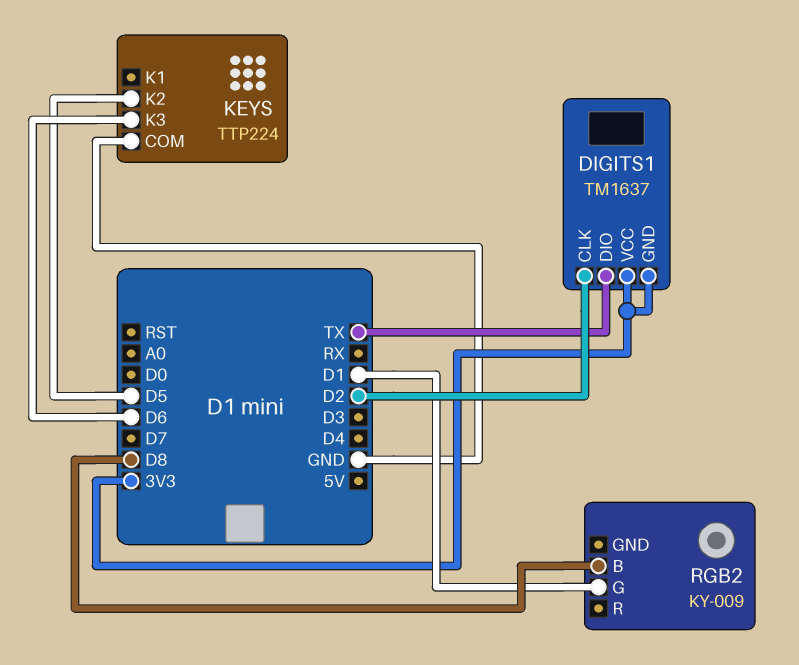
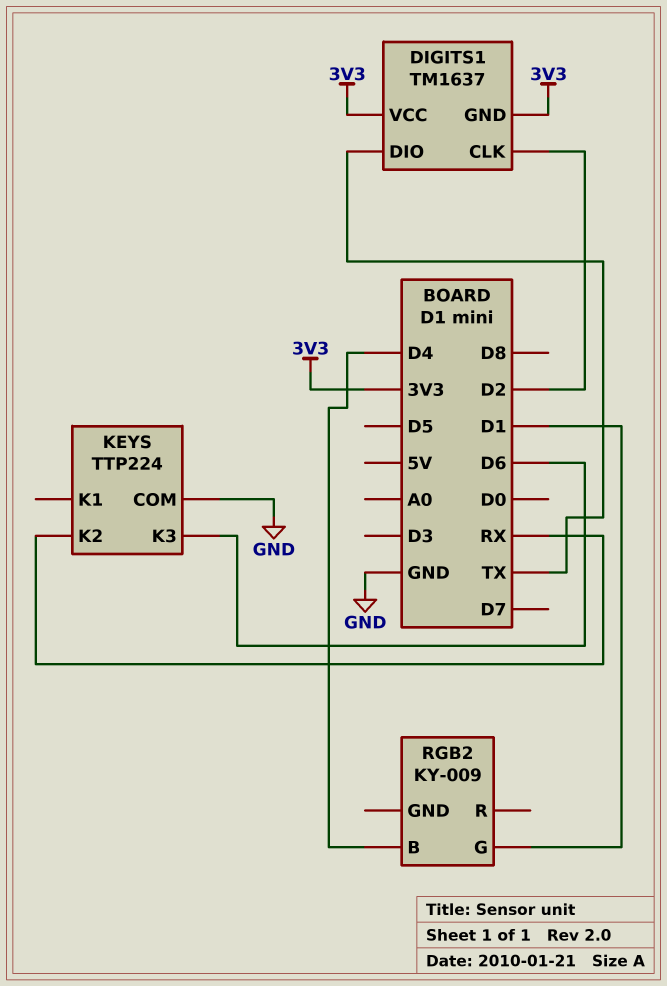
KEYS pin K2: D5 -> RX
RGB2 pin B: D8 -> D4

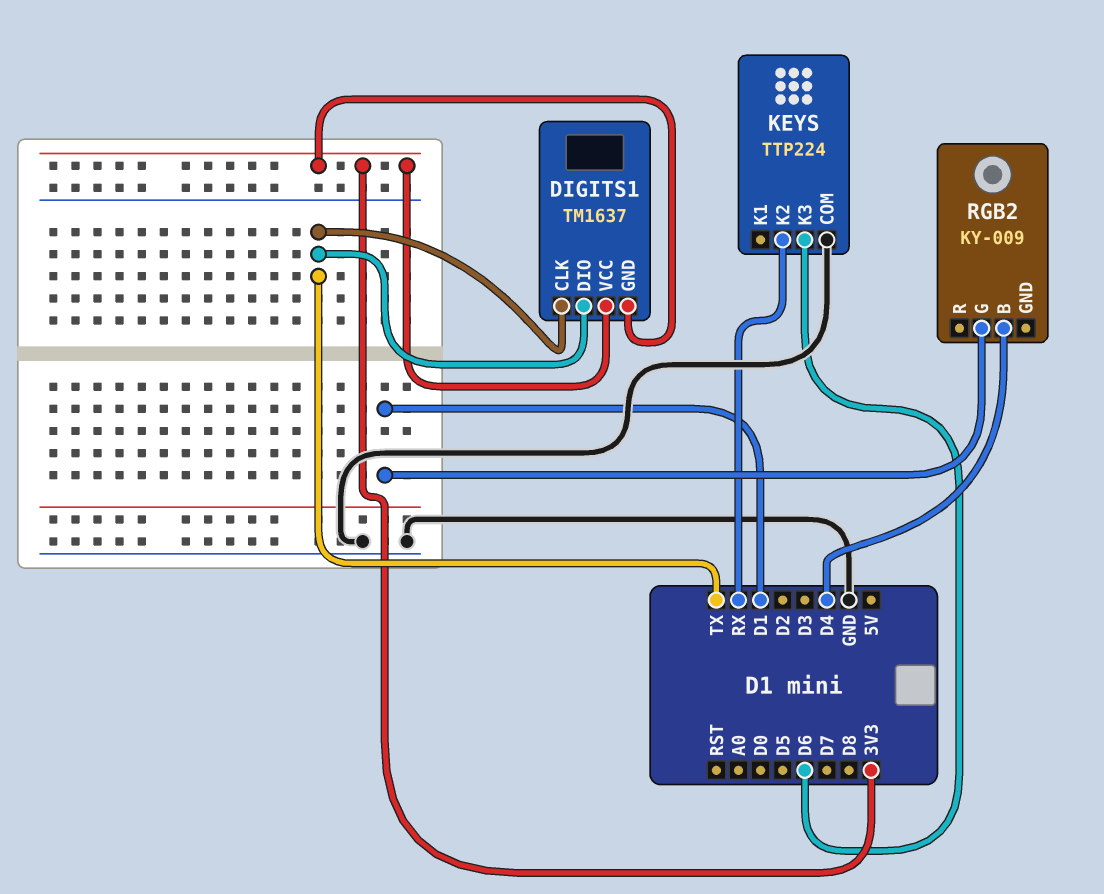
DIGITS1 pin CLK: D2 -> TX

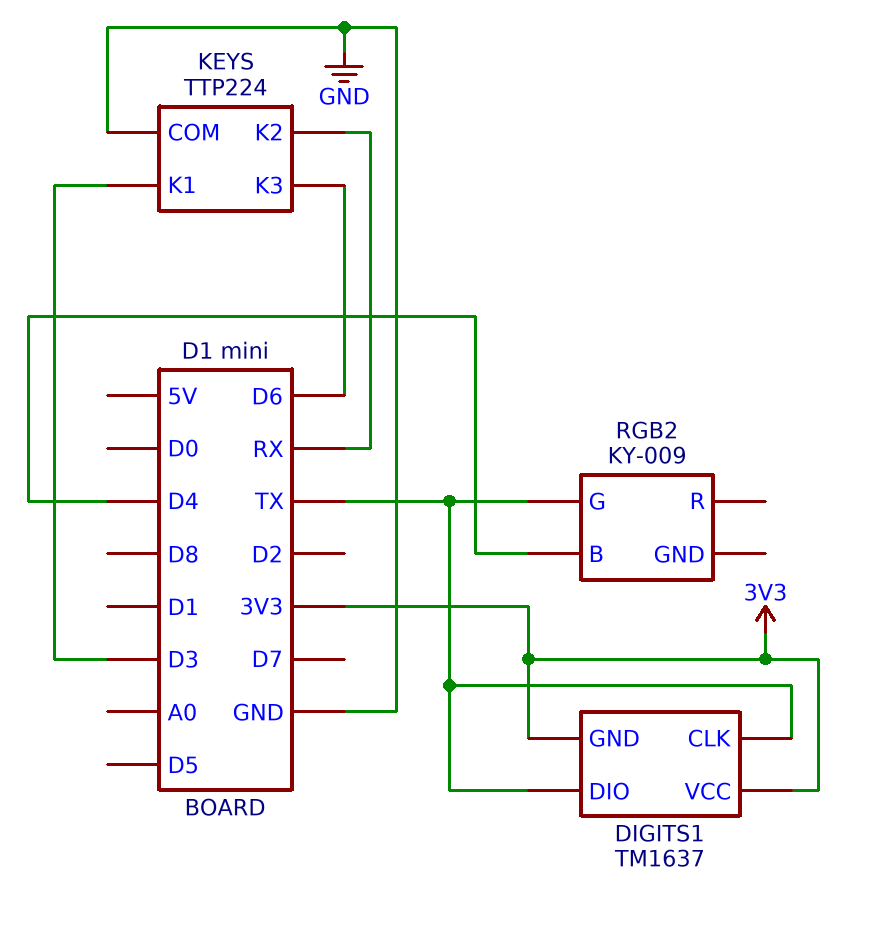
KEYS pin K1: none -> D3
RGB2 pin G: D1 -> TX

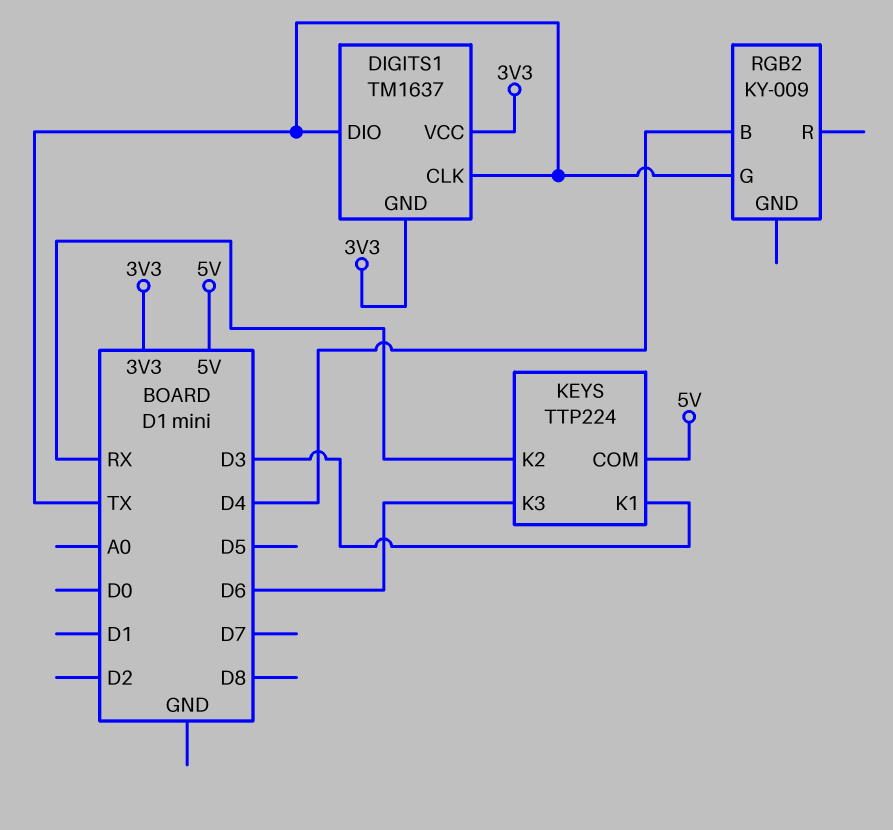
KEYS pin COM: GND -> 5V

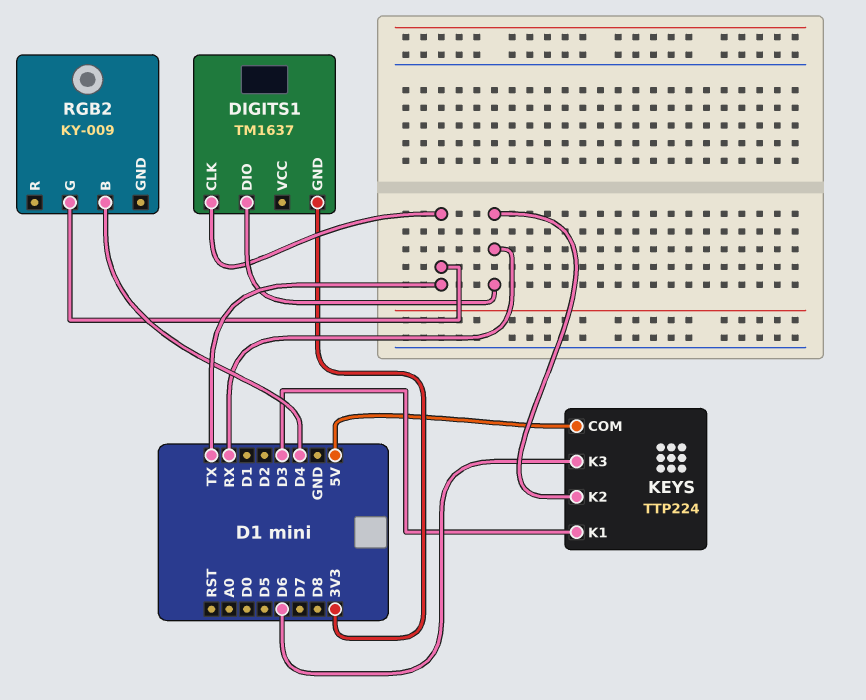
DIGITS1 pin DIO: TX -> RX
DIGITS1 pin VCC: 3V3 -> none

